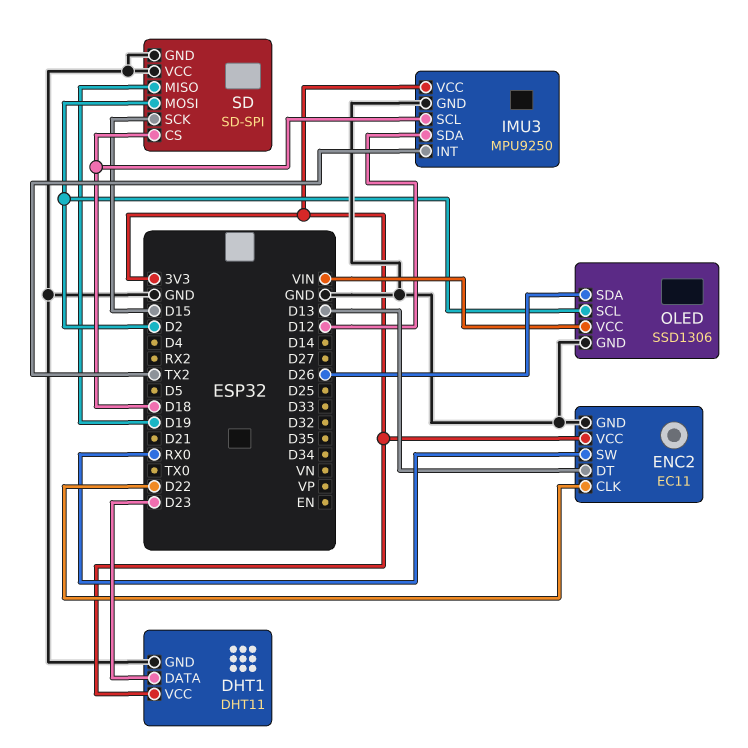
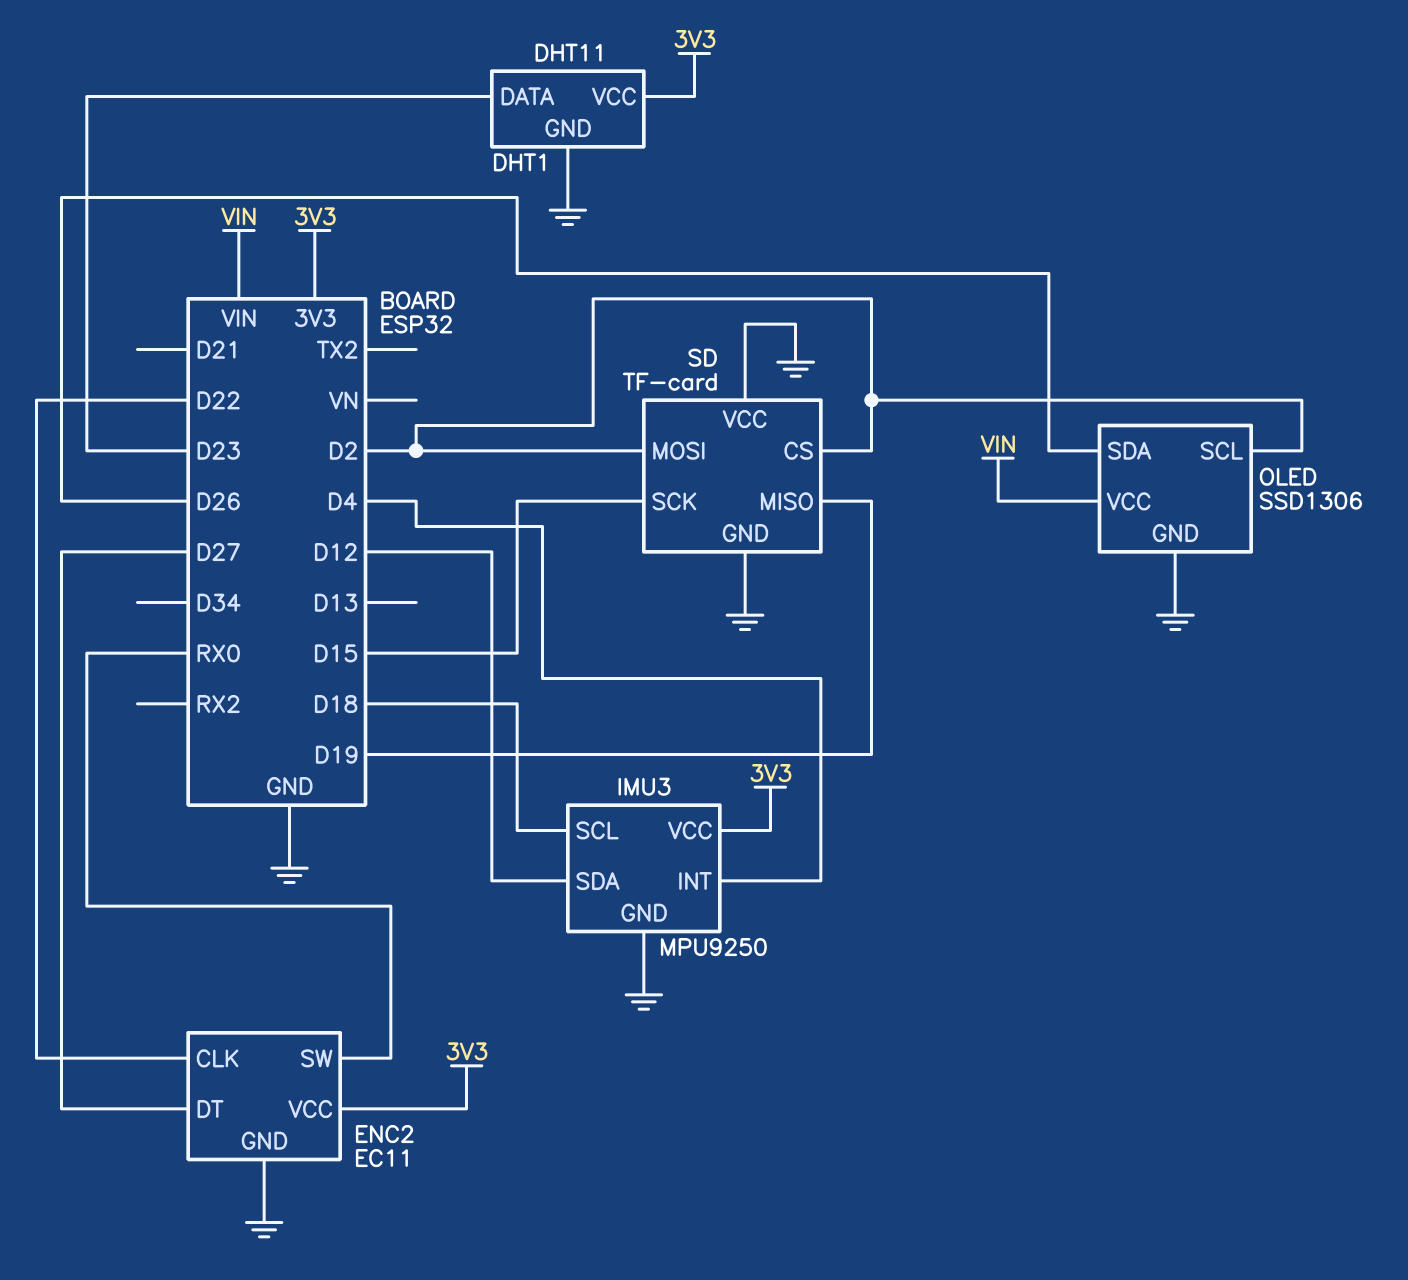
ENC2 pin DT: D13 -> D27
IMU3 pin INT: TX2 -> D4
SD: SD-SPI -> TF-card
SD pin CS: D18 -> D2

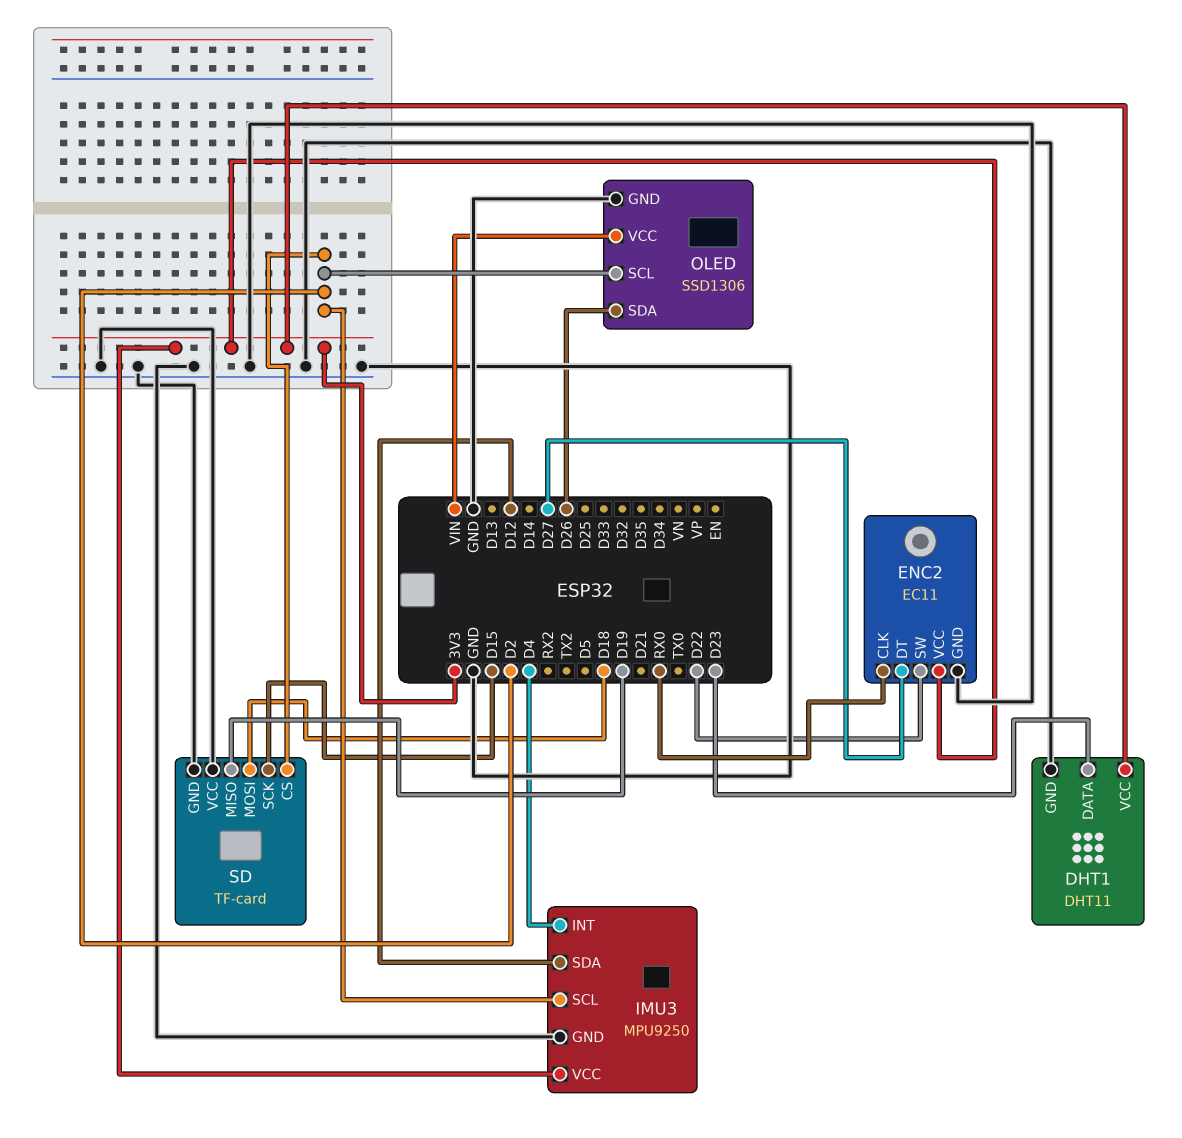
ENC2 pin CLK: D22 -> RX0
ENC2 pin SW: RX0 -> D22
IMU3 pin SCL: D18 -> D2
SD pin MOSI: D2 -> D18

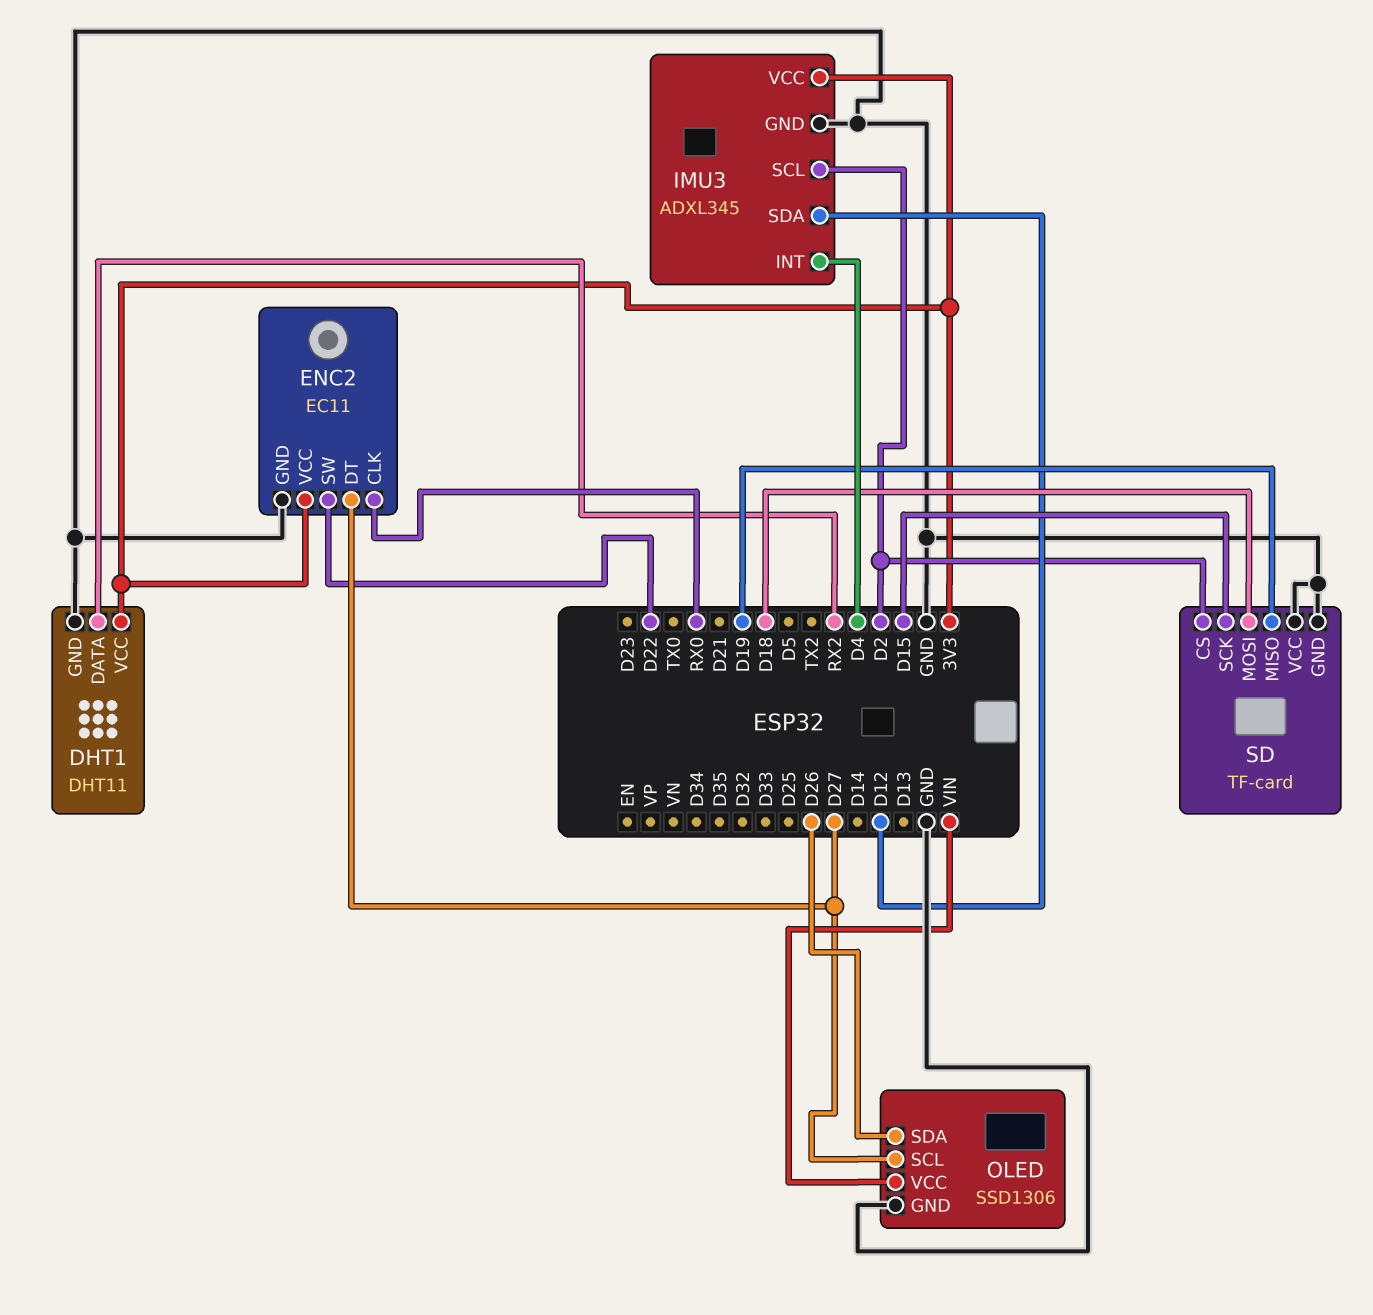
DHT1 pin DATA: D23 -> RX2
IMU3: MPU9250 -> ADXL345
OLED pin SCL: D2 -> D27

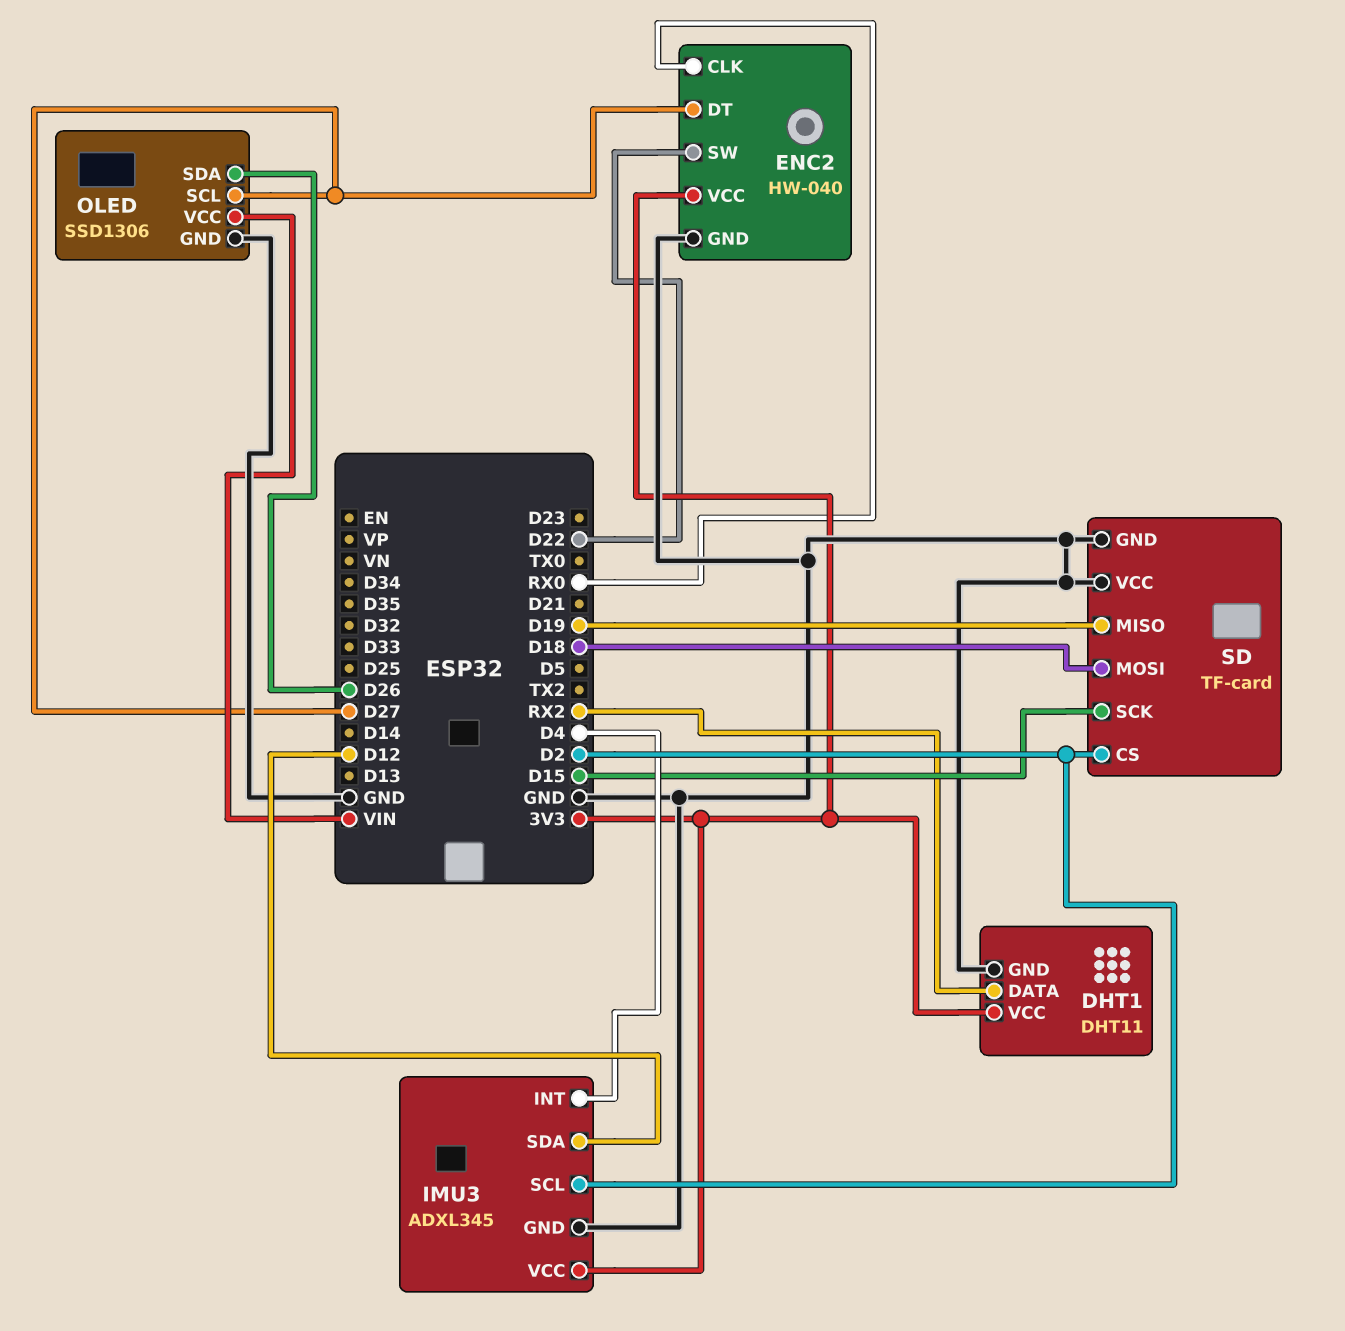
ENC2: EC11 -> HW-040

